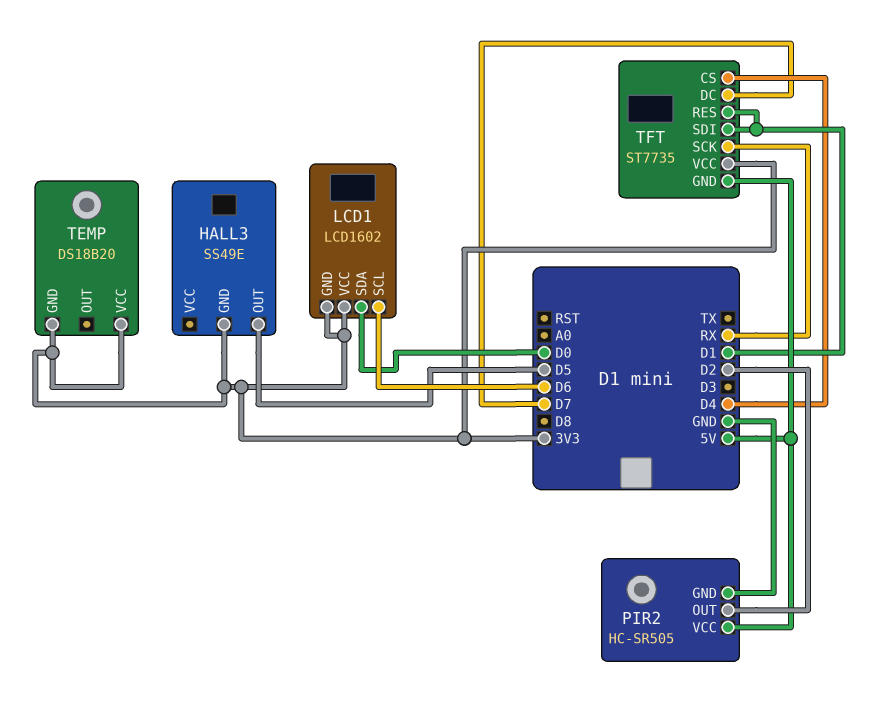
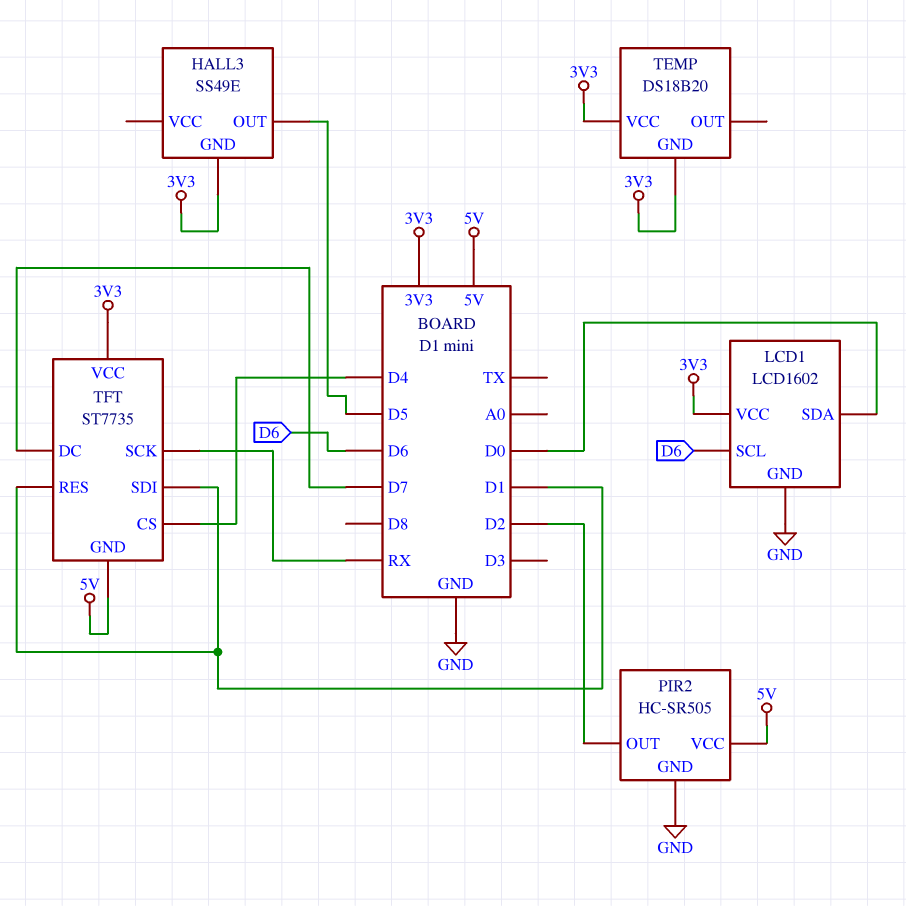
LCD1 pin GND: 3V3 -> GND

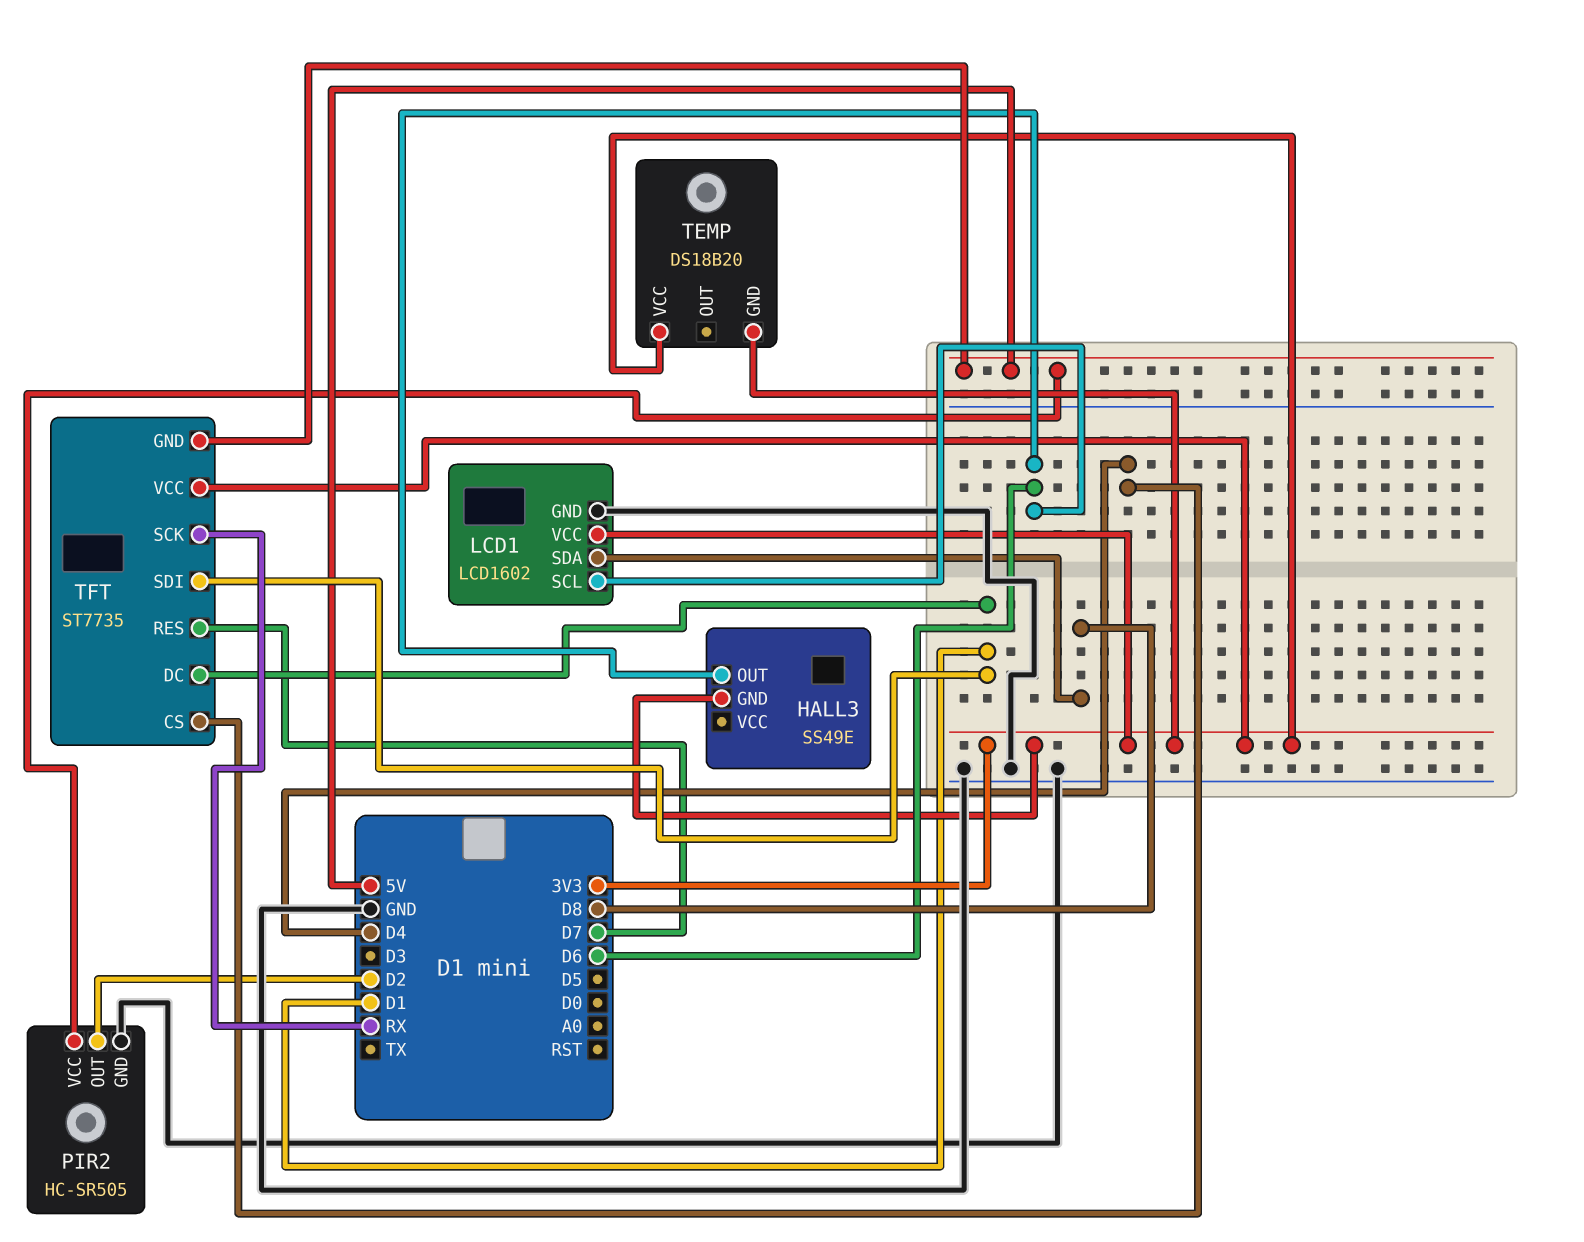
HALL3 pin OUT: D5 -> D6
LCD1 pin SDA: D0 -> D8
TFT pin DC: D7 -> D1
TFT pin RES: D1 -> D7

